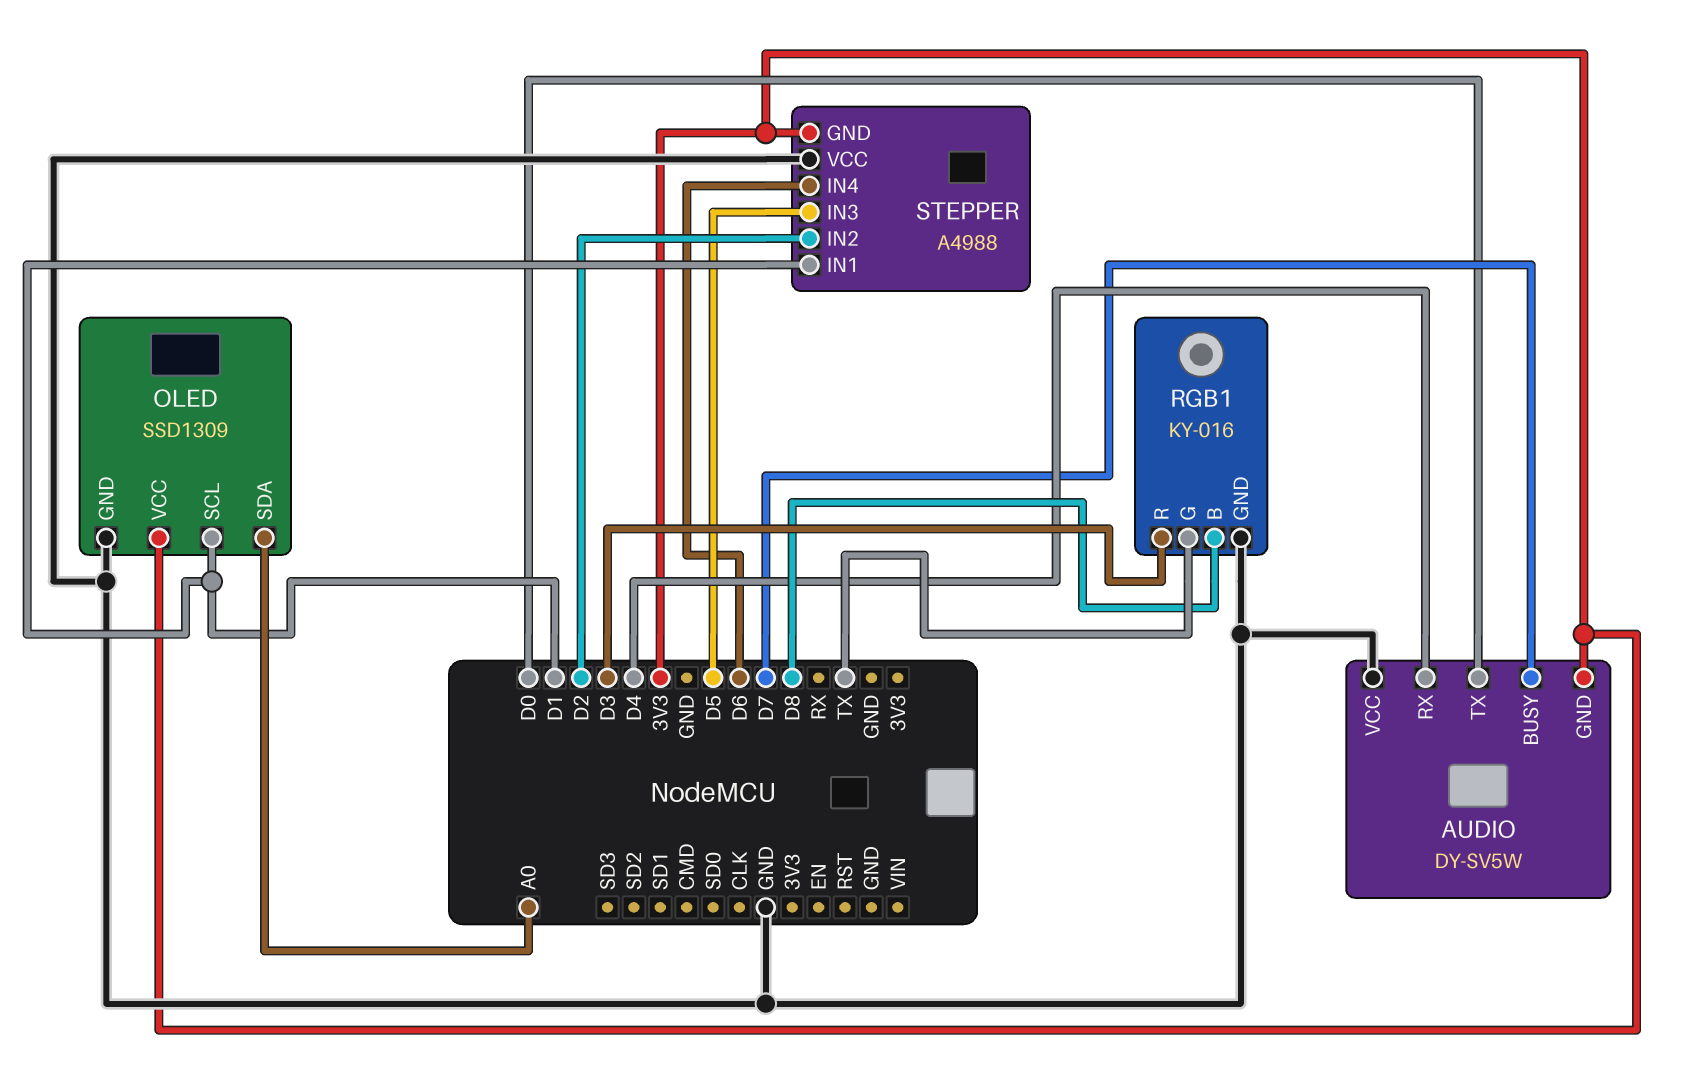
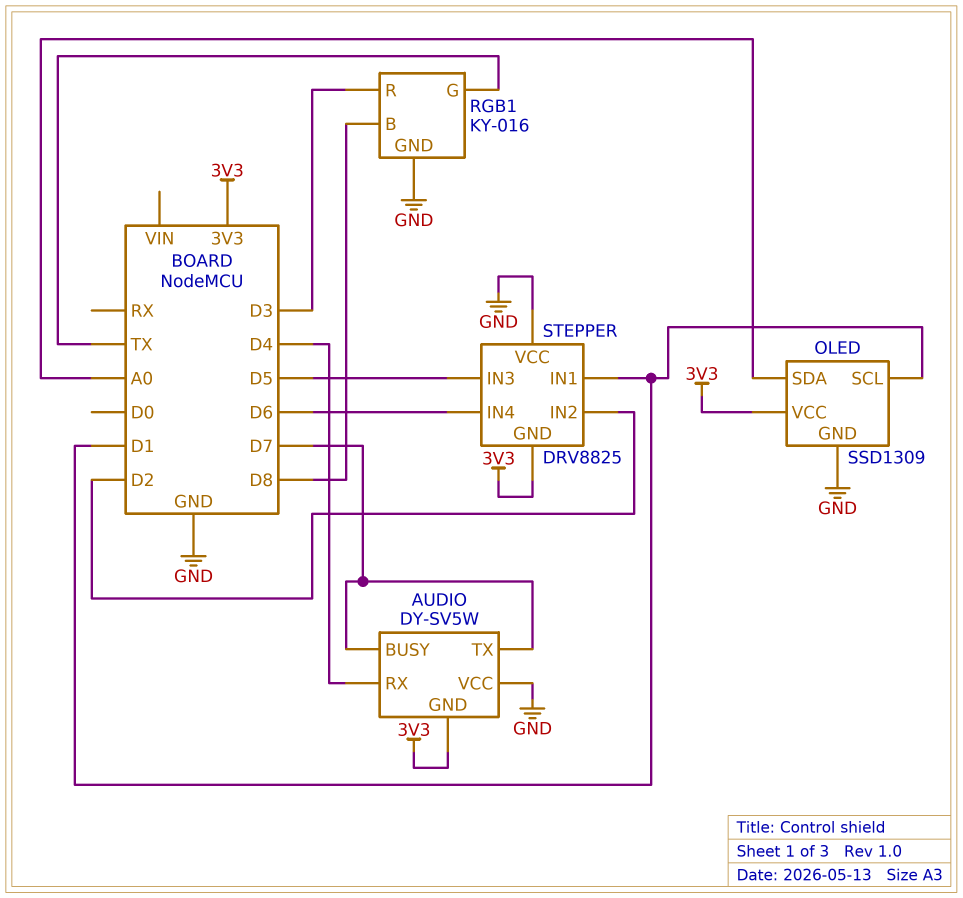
AUDIO pin TX: D0 -> D7
STEPPER: A4988 -> DRV8825

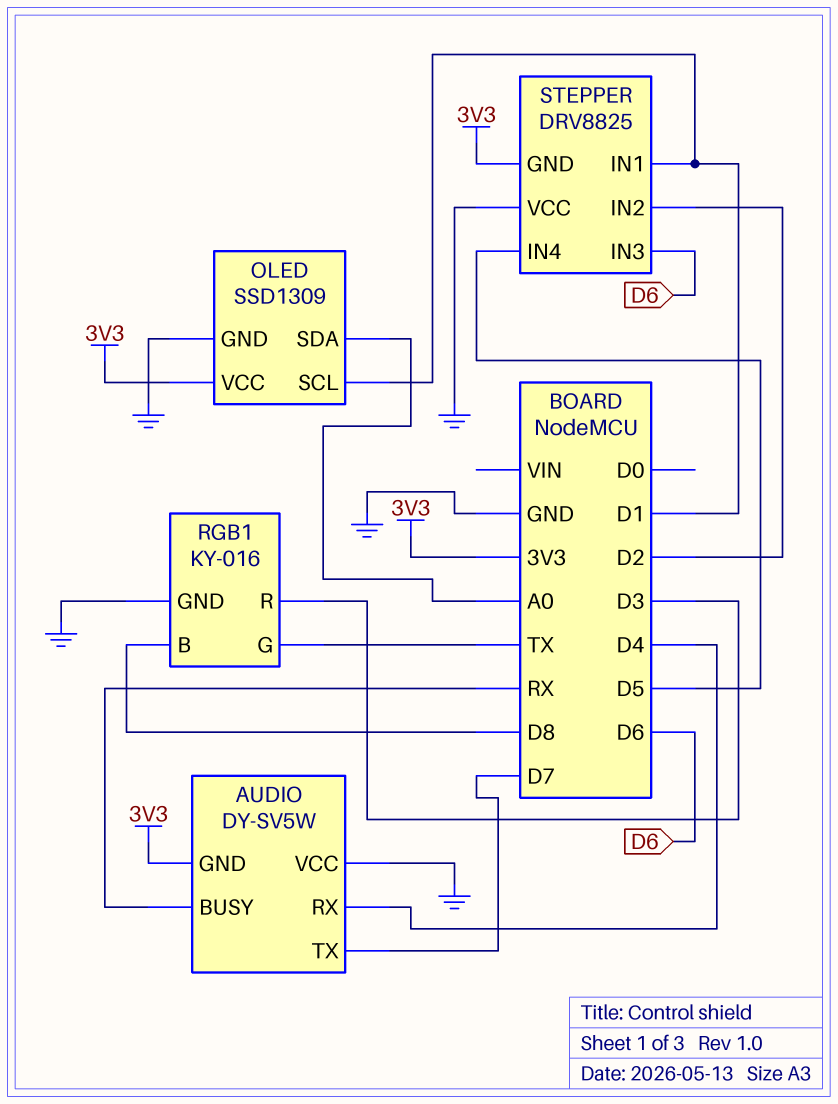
AUDIO pin BUSY: D7 -> RX
STEPPER pin IN3: D5 -> D6
STEPPER pin IN4: D6 -> D5

